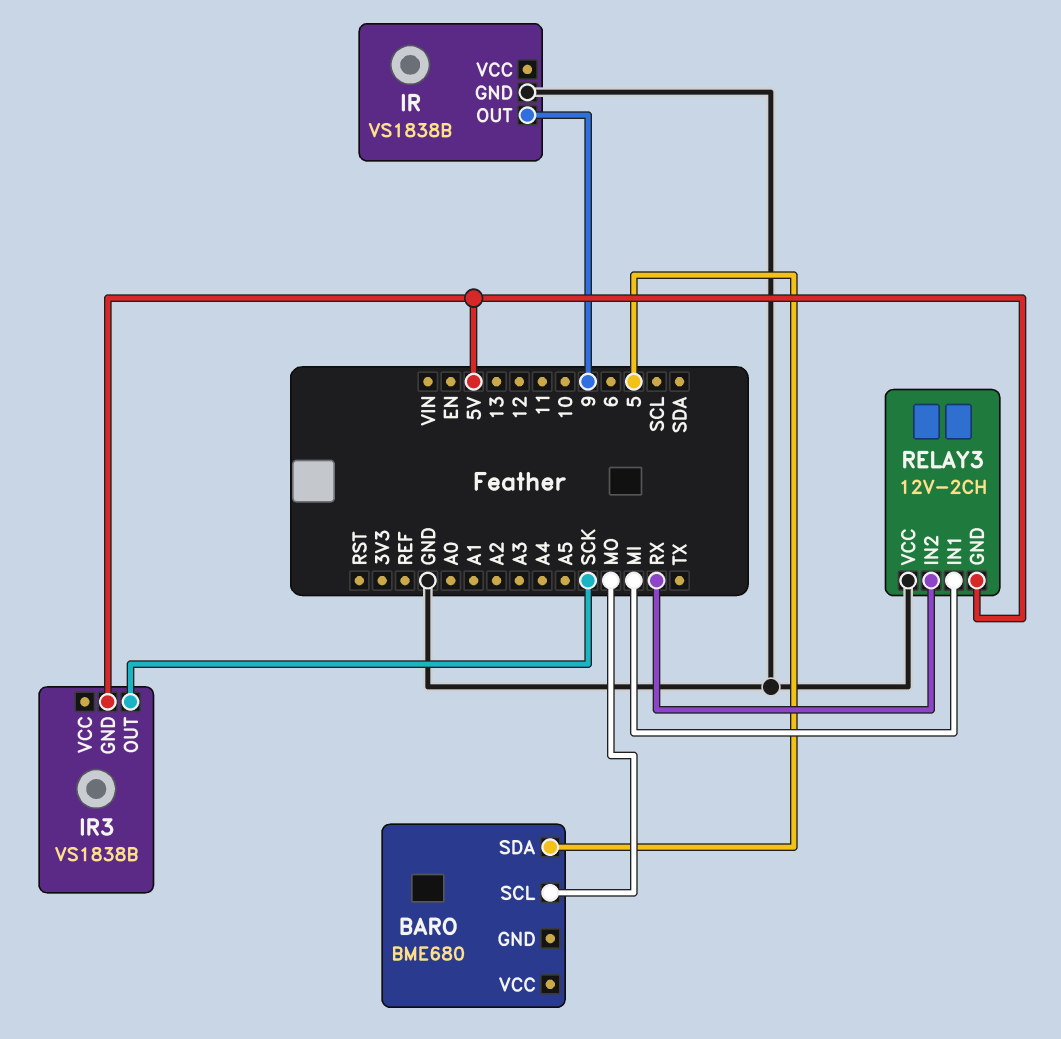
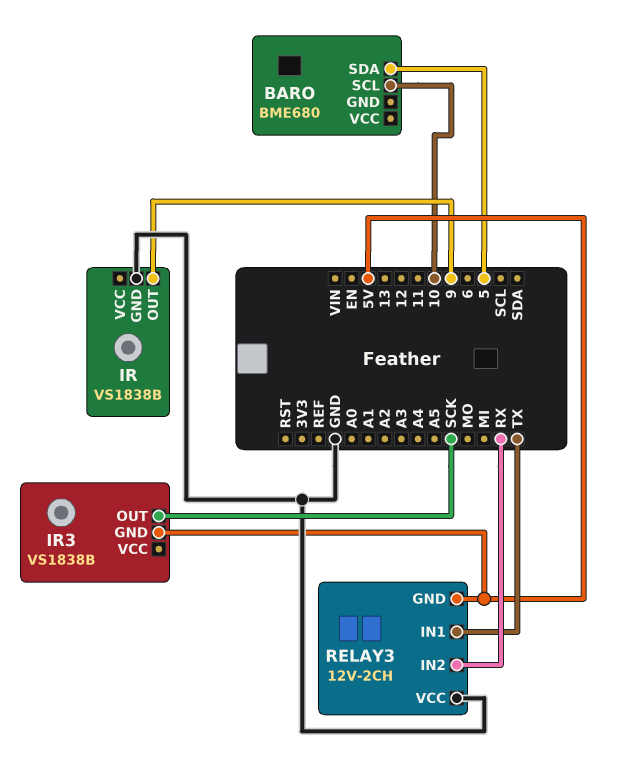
BARO pin SCL: MO -> 10
RELAY3 pin IN1: MI -> TX

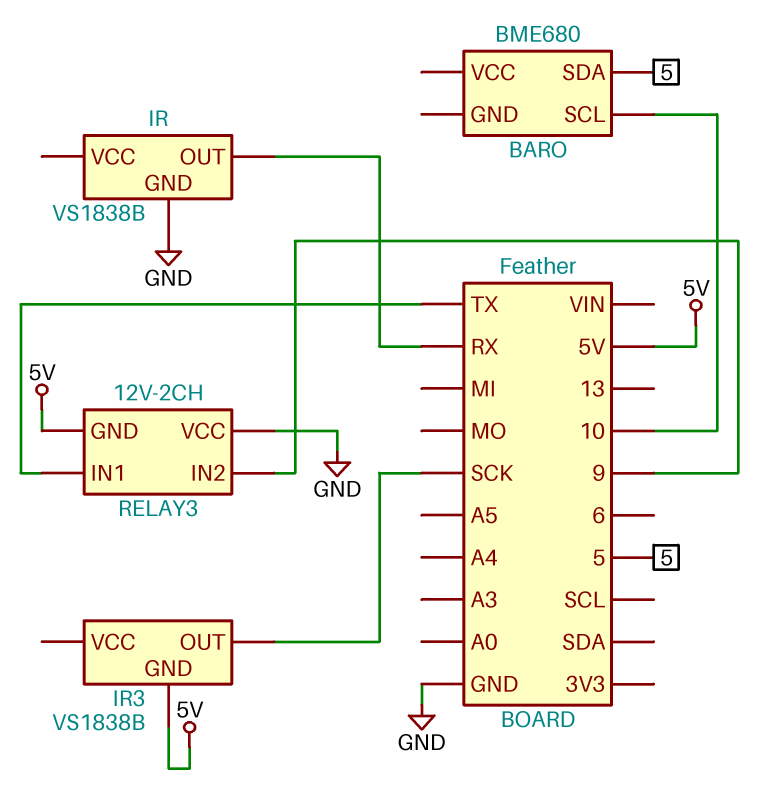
IR pin OUT: 9 -> RX
RELAY3 pin IN2: RX -> 9

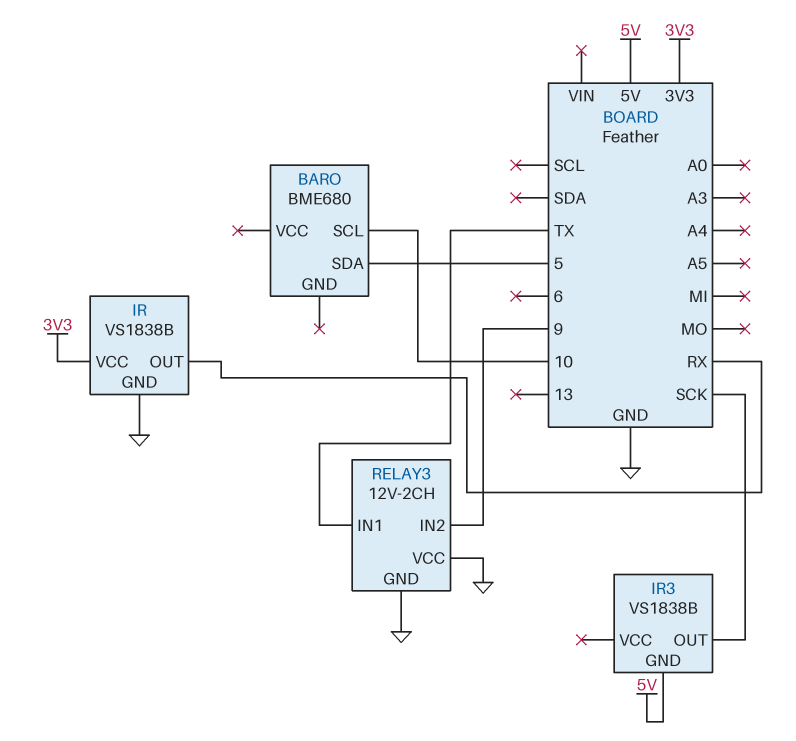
IR pin VCC: none -> 3V3
RELAY3 pin GND: 5V -> GND

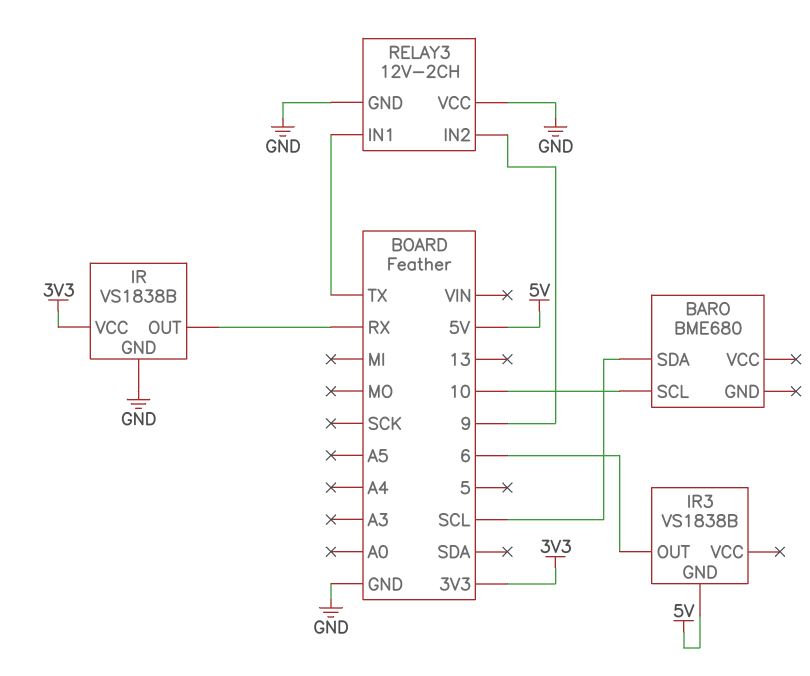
BARO pin SDA: 5 -> SCL
IR3 pin OUT: SCK -> 6

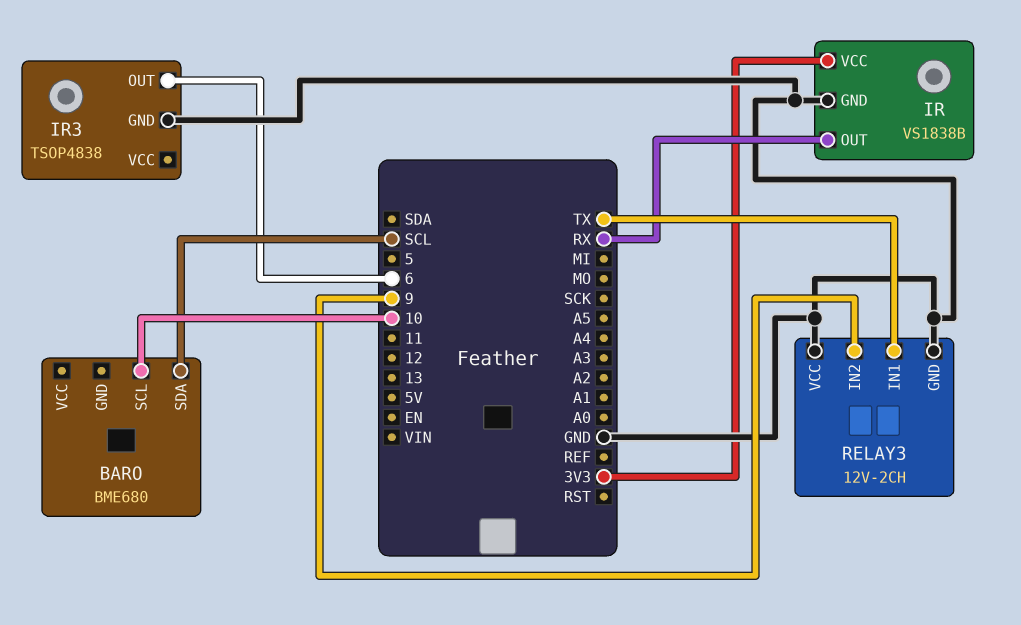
IR3: VS1838B -> TSOP4838
IR3 pin GND: 5V -> GND

